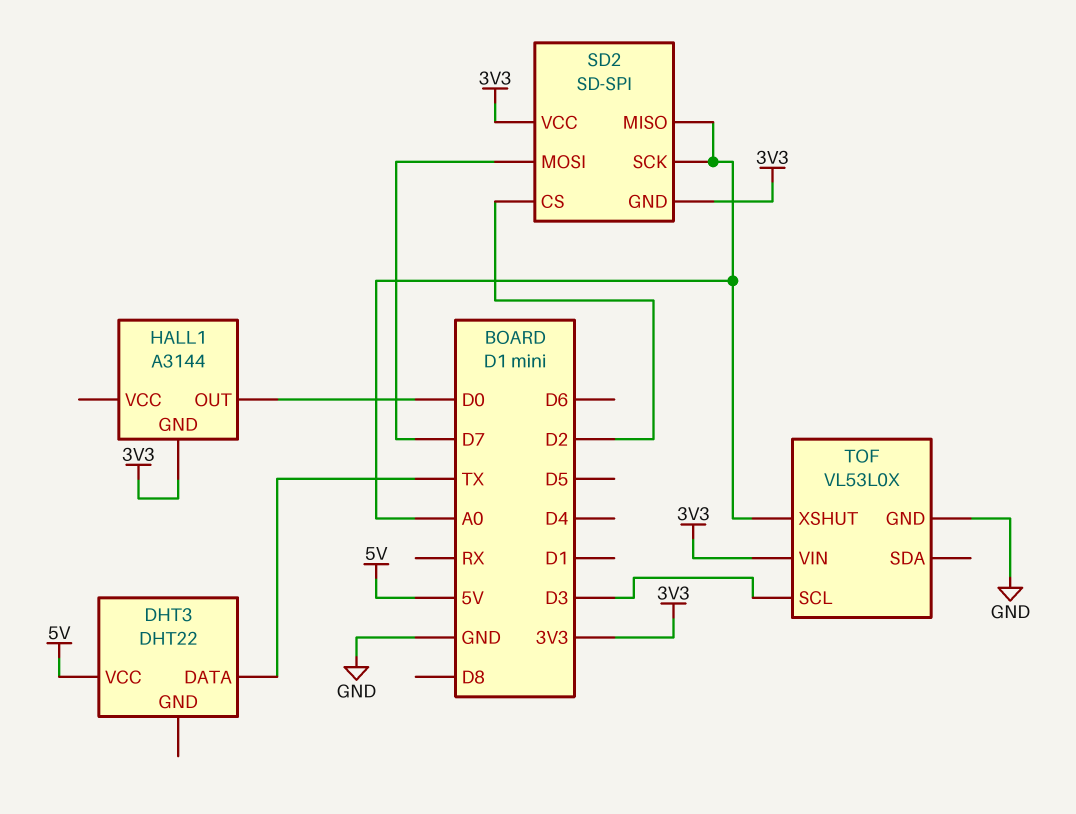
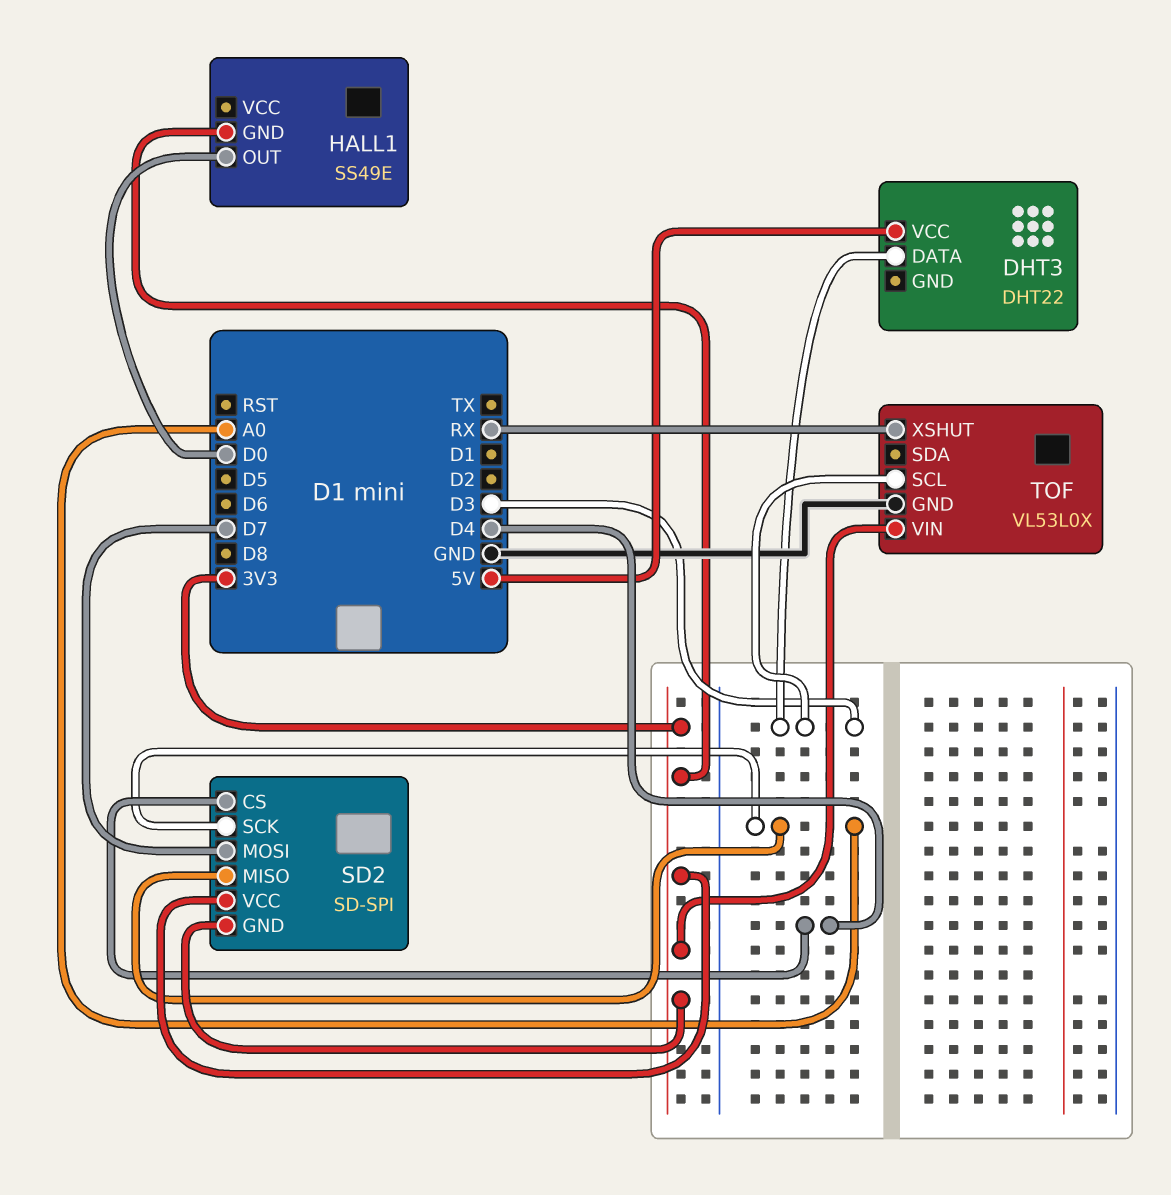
DHT3 pin DATA: TX -> D3
HALL1: A3144 -> SS49E
SD2 pin CS: D2 -> D4
TOF pin XSHUT: A0 -> RX

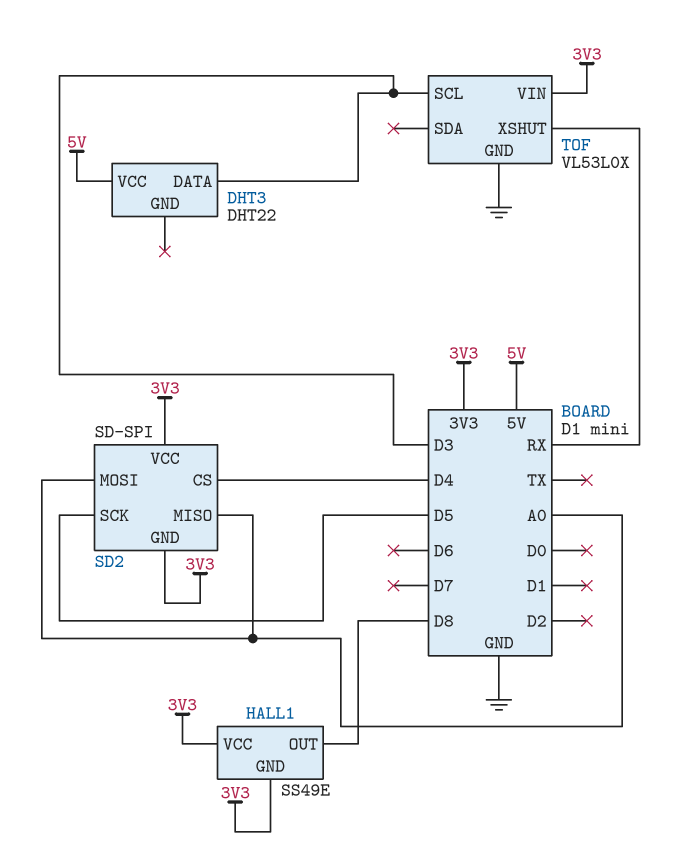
HALL1 pin OUT: D0 -> D8
HALL1 pin VCC: none -> 3V3
SD2 pin MOSI: D7 -> A0
SD2 pin SCK: A0 -> D5

